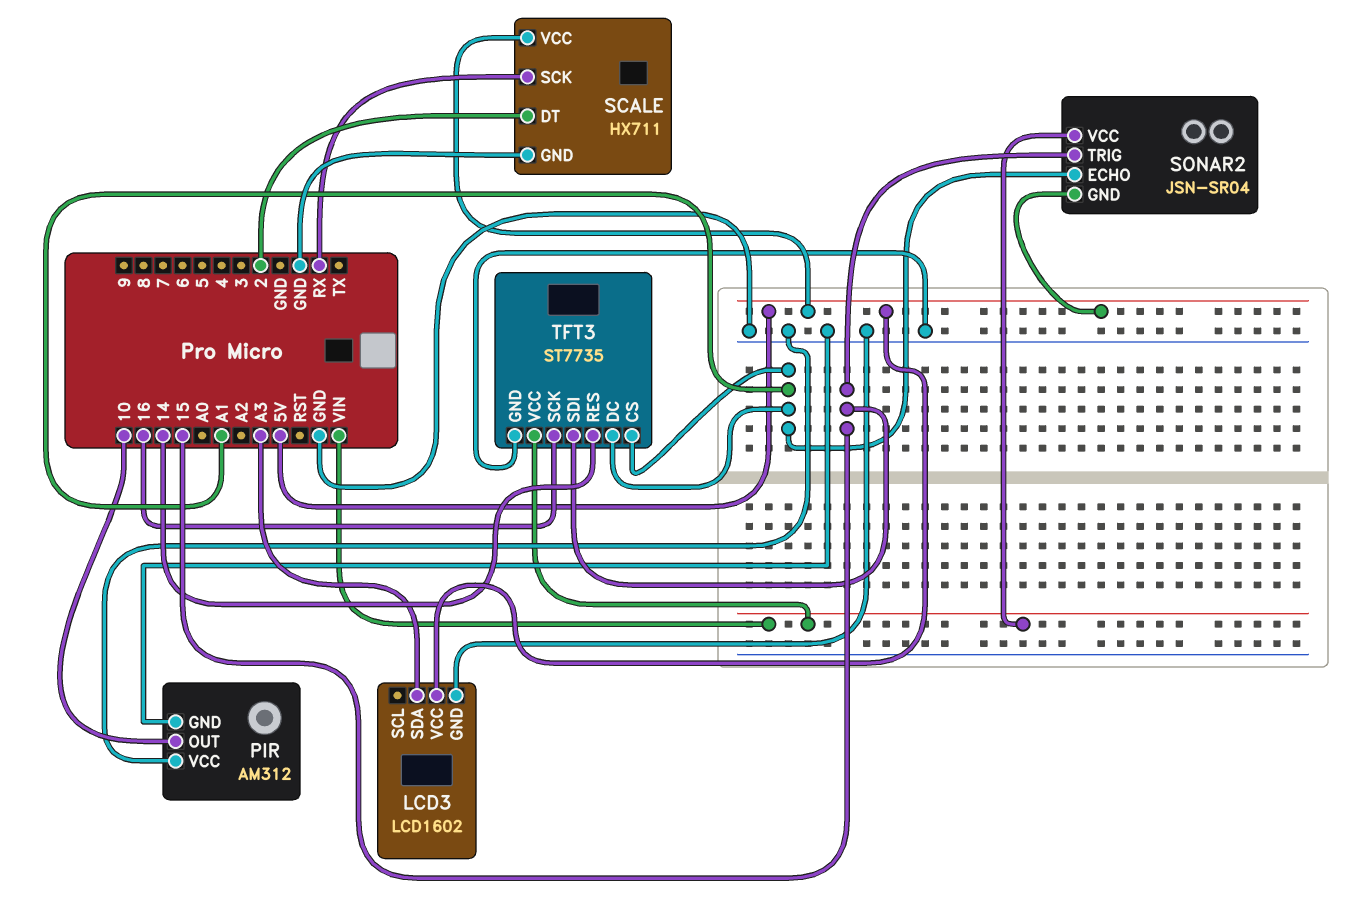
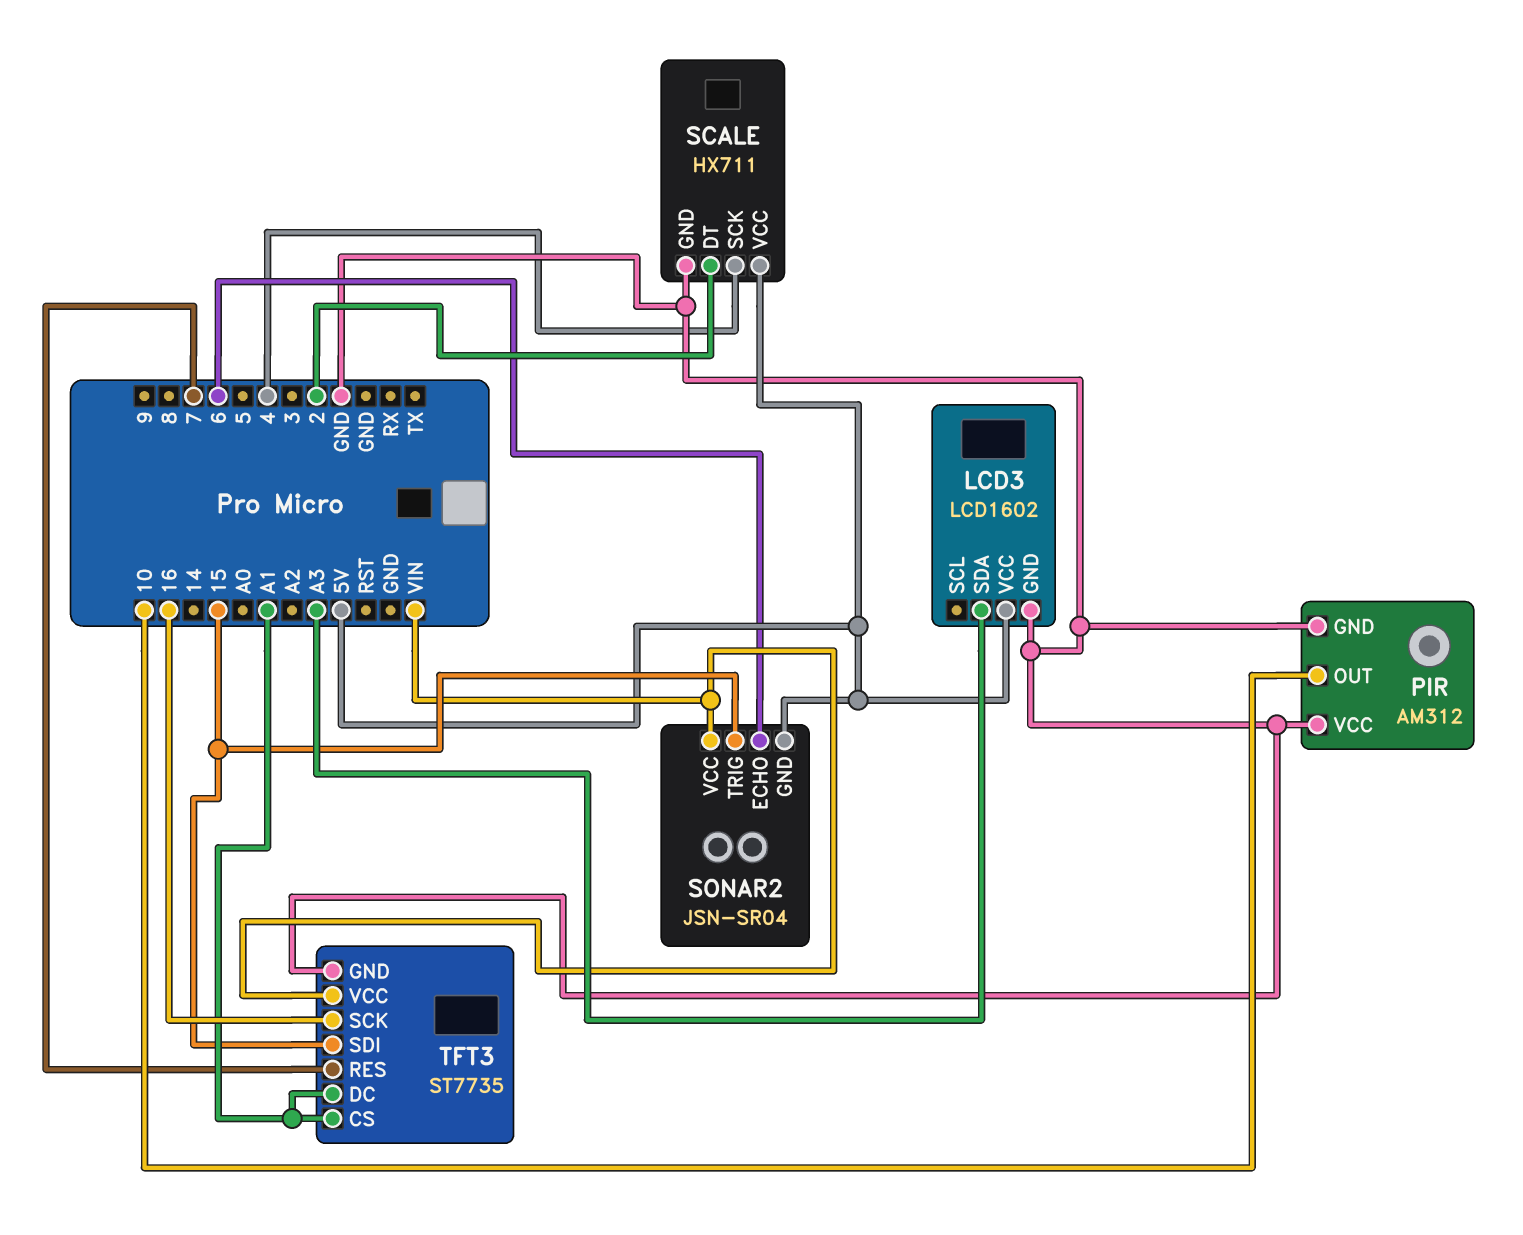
SCALE pin SCK: RX -> 4
SONAR2 pin ECHO: A1 -> 6
TFT3 pin RES: 14 -> 7

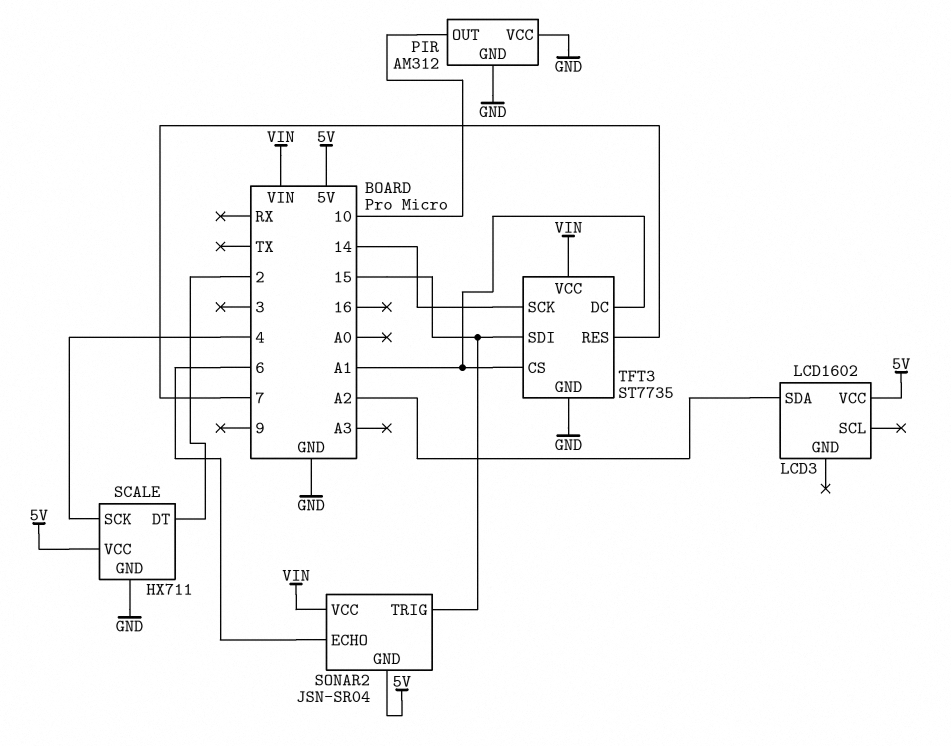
LCD3 pin GND: GND -> none
LCD3 pin SDA: A3 -> A2
TFT3 pin SCK: 16 -> 14

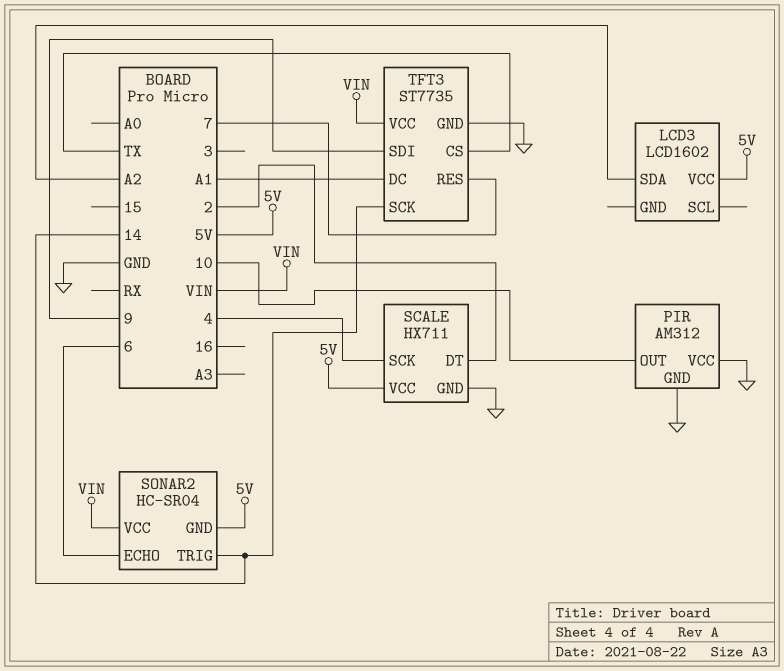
SONAR2: JSN-SR04 -> HC-SR04
SONAR2 pin TRIG: 15 -> 14
TFT3 pin CS: A1 -> TX
TFT3 pin SDI: 15 -> 9

